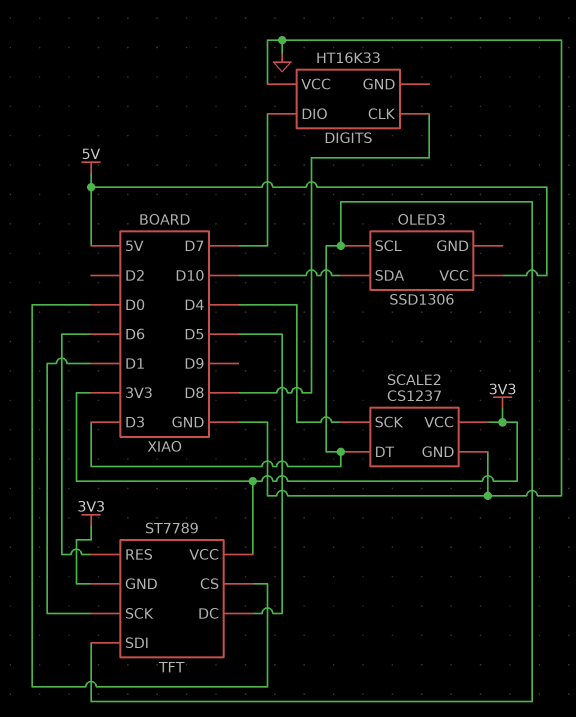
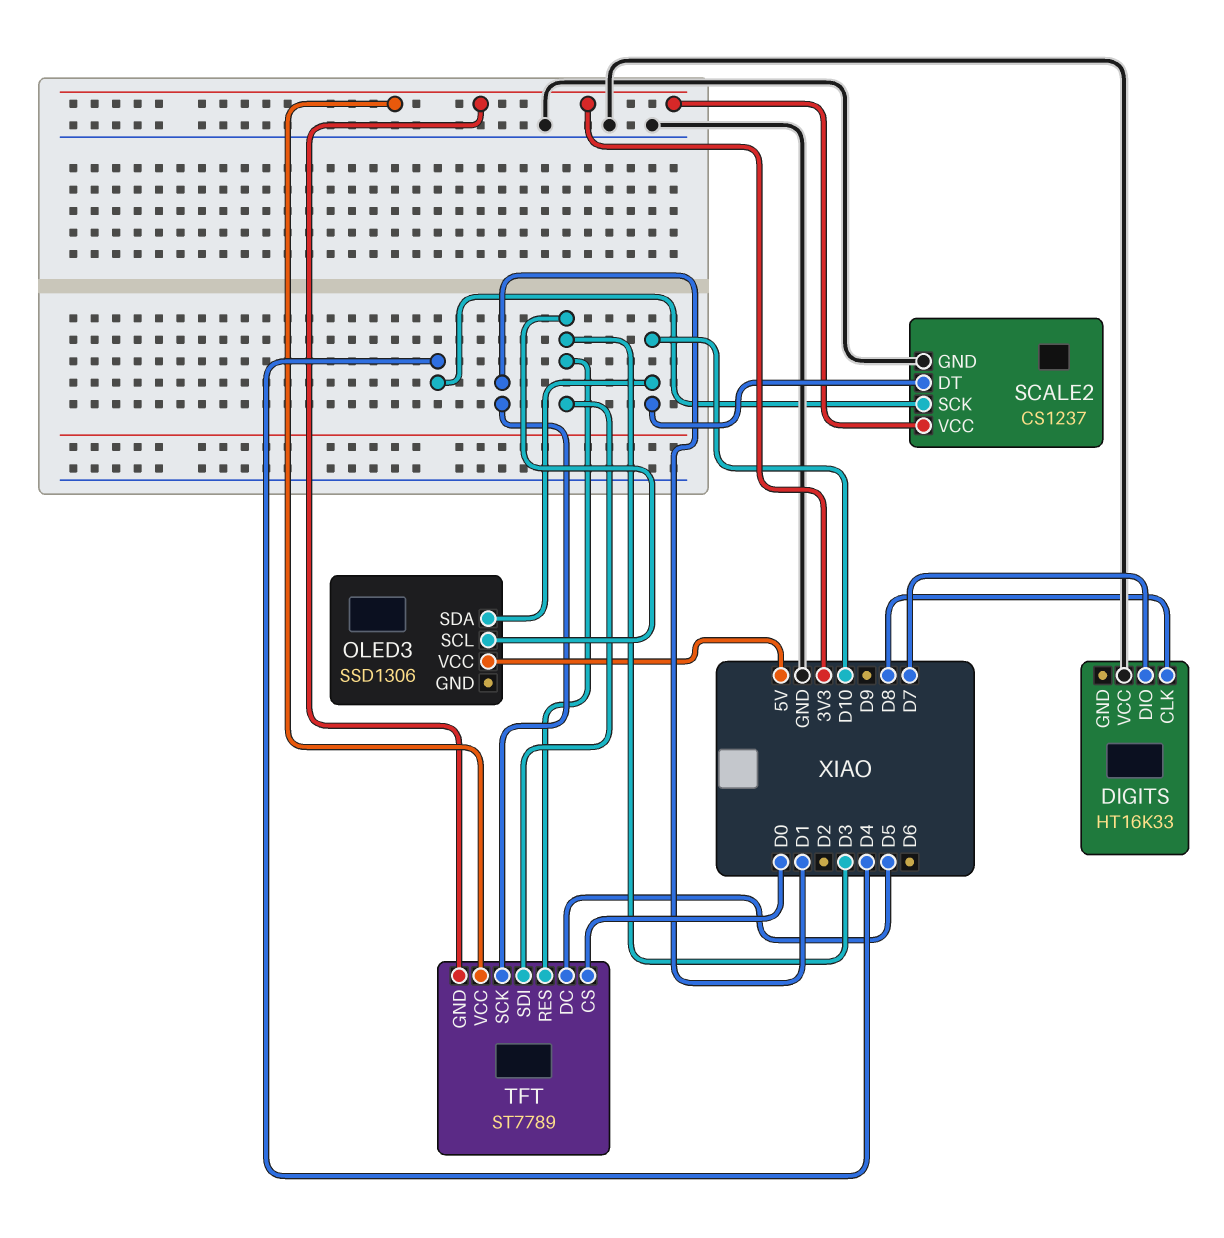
SCALE2 pin DT: D3 -> D10
TFT pin RES: D6 -> D3

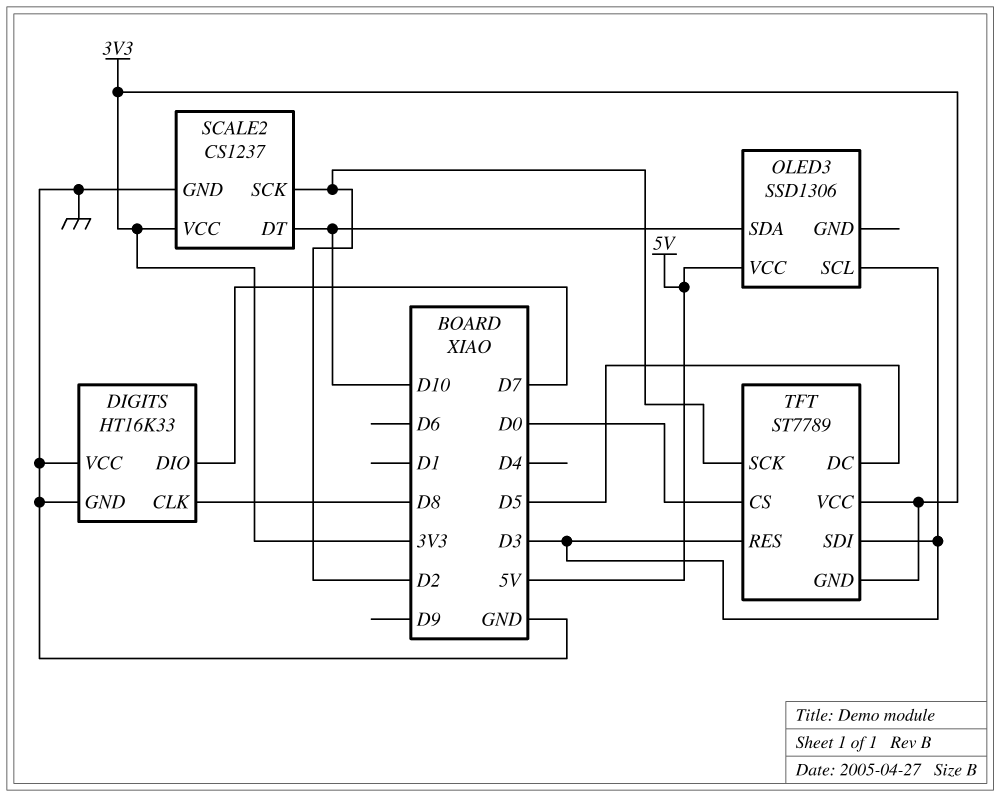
DIGITS pin GND: none -> GND
SCALE2 pin SCK: D4 -> D2
TFT pin SCK: D1 -> D2

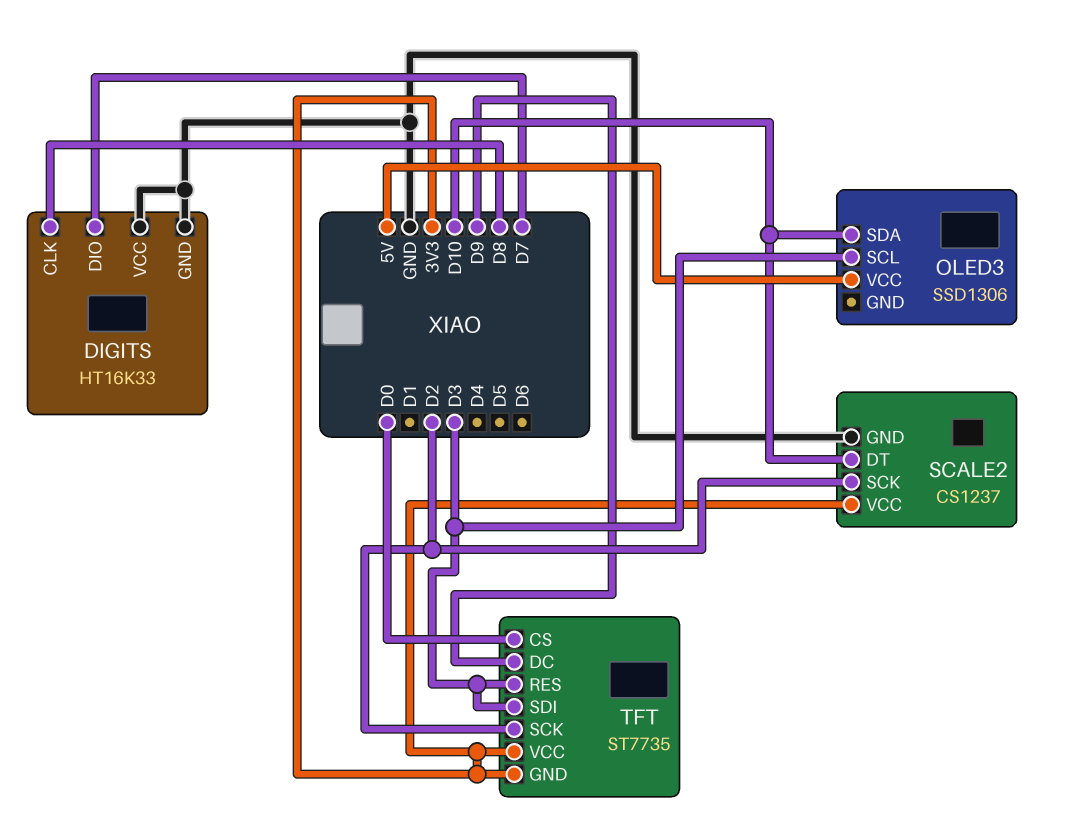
TFT: ST7789 -> ST7735
TFT pin DC: D5 -> D9

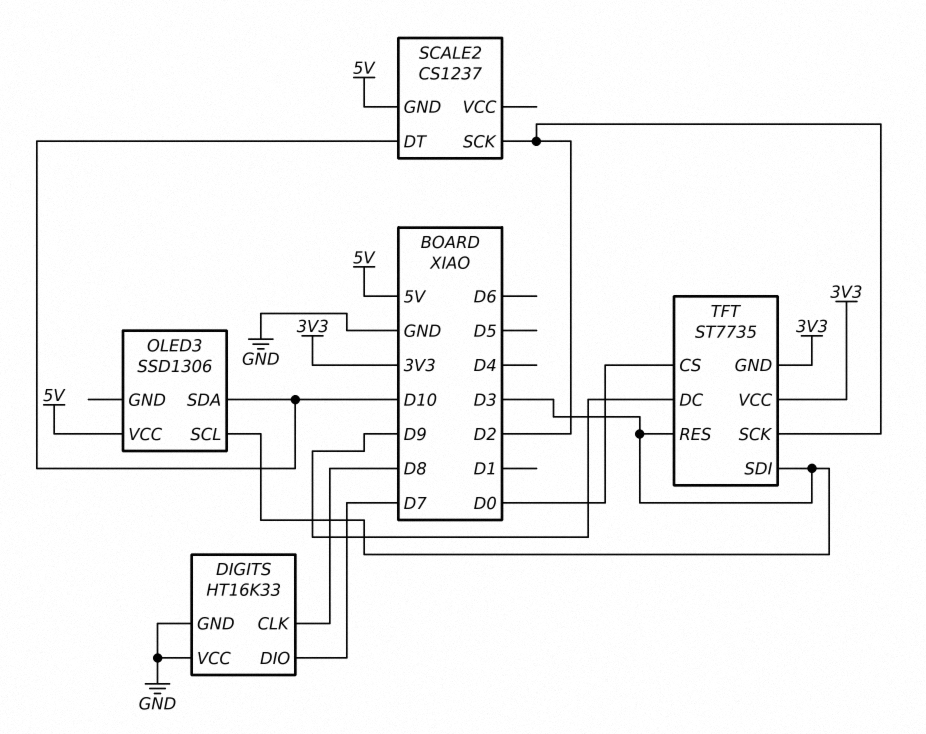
SCALE2 pin GND: GND -> 5V
SCALE2 pin VCC: 3V3 -> none

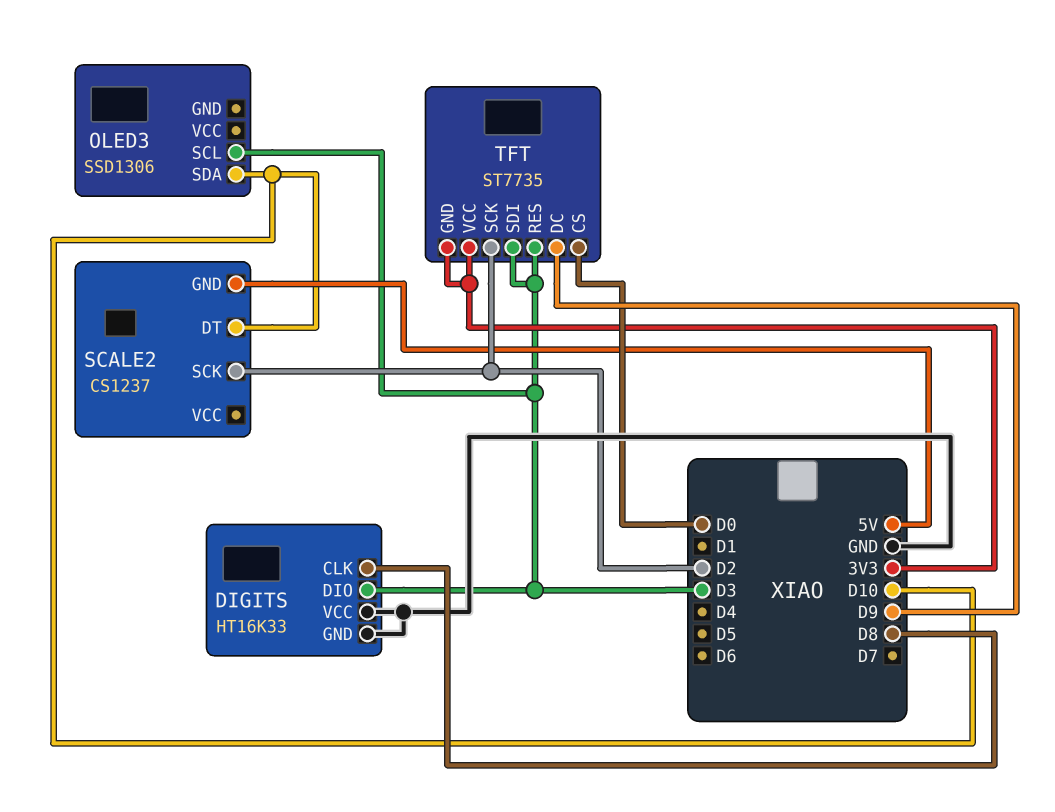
DIGITS pin DIO: D7 -> D3
OLED3 pin VCC: 5V -> none

